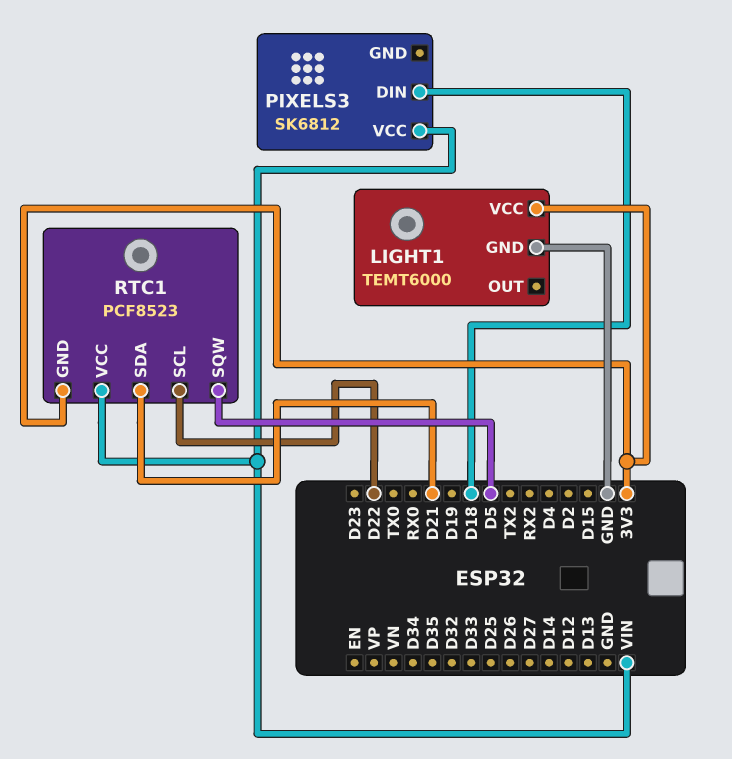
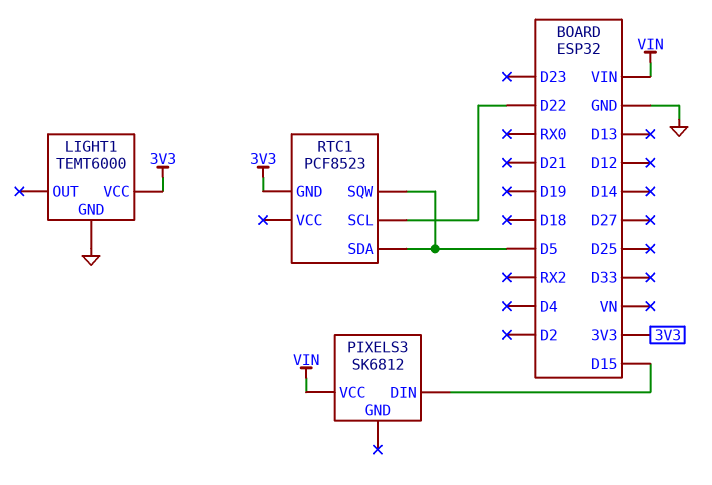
PIXELS3 pin DIN: D18 -> D15
RTC1 pin SDA: D21 -> D5
RTC1 pin VCC: VIN -> none

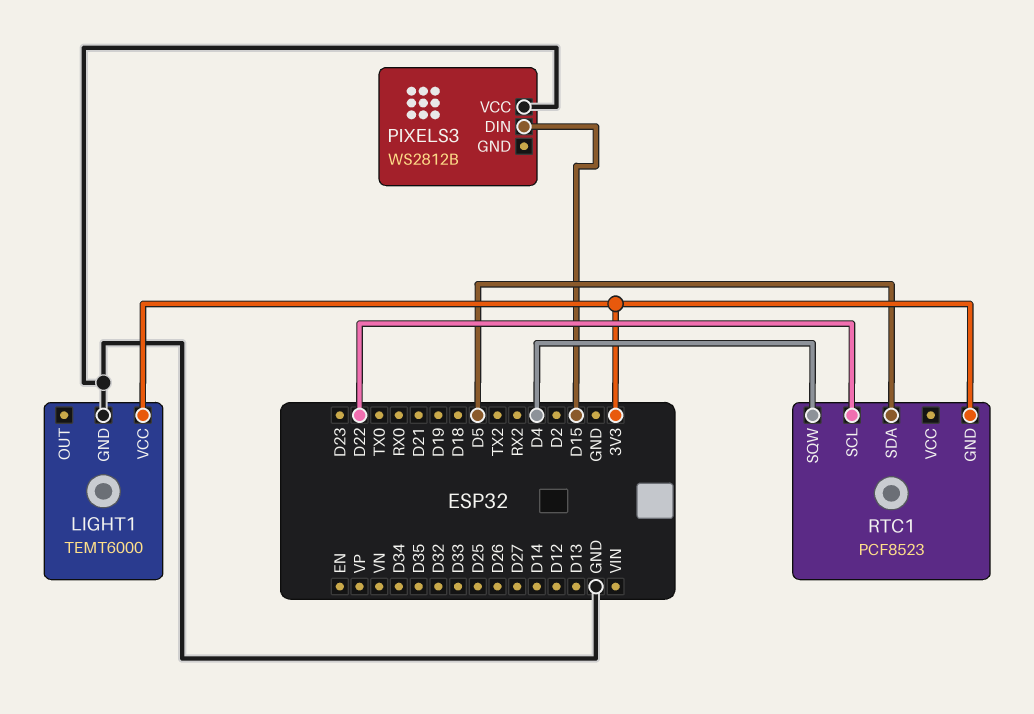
PIXELS3: SK6812 -> WS2812B
PIXELS3 pin VCC: VIN -> GND
RTC1 pin SQW: D5 -> D4

